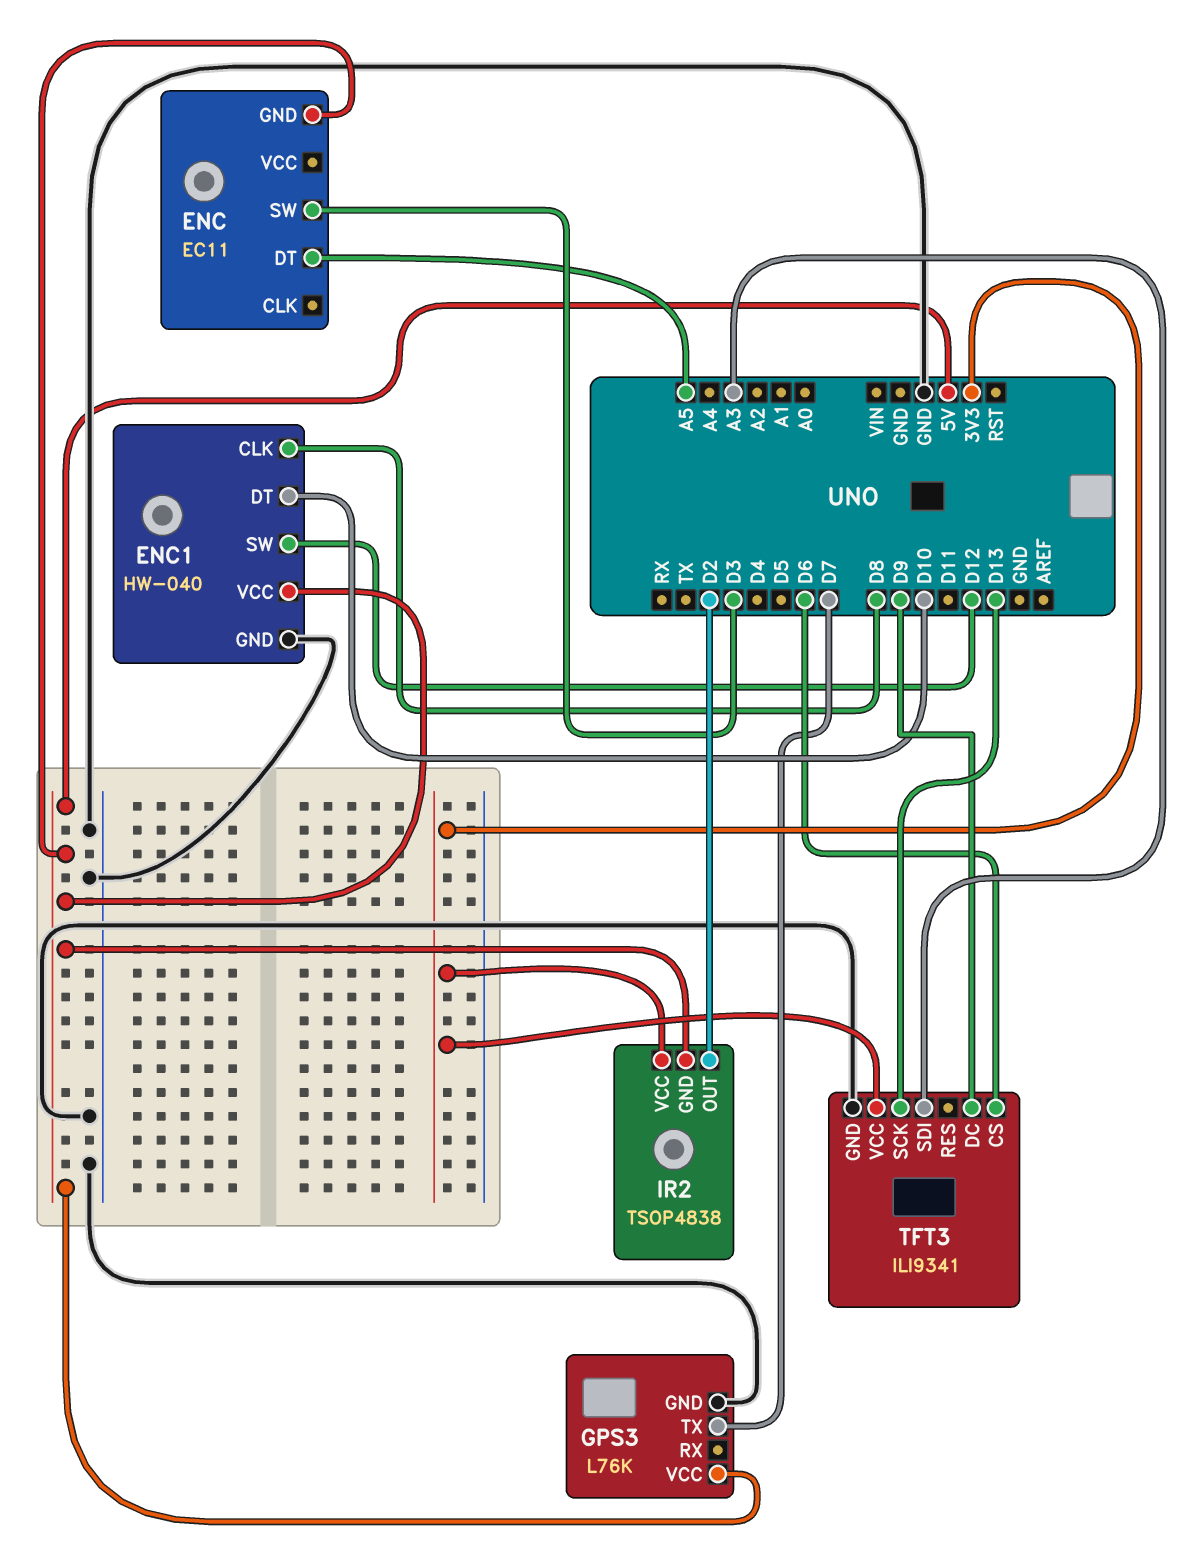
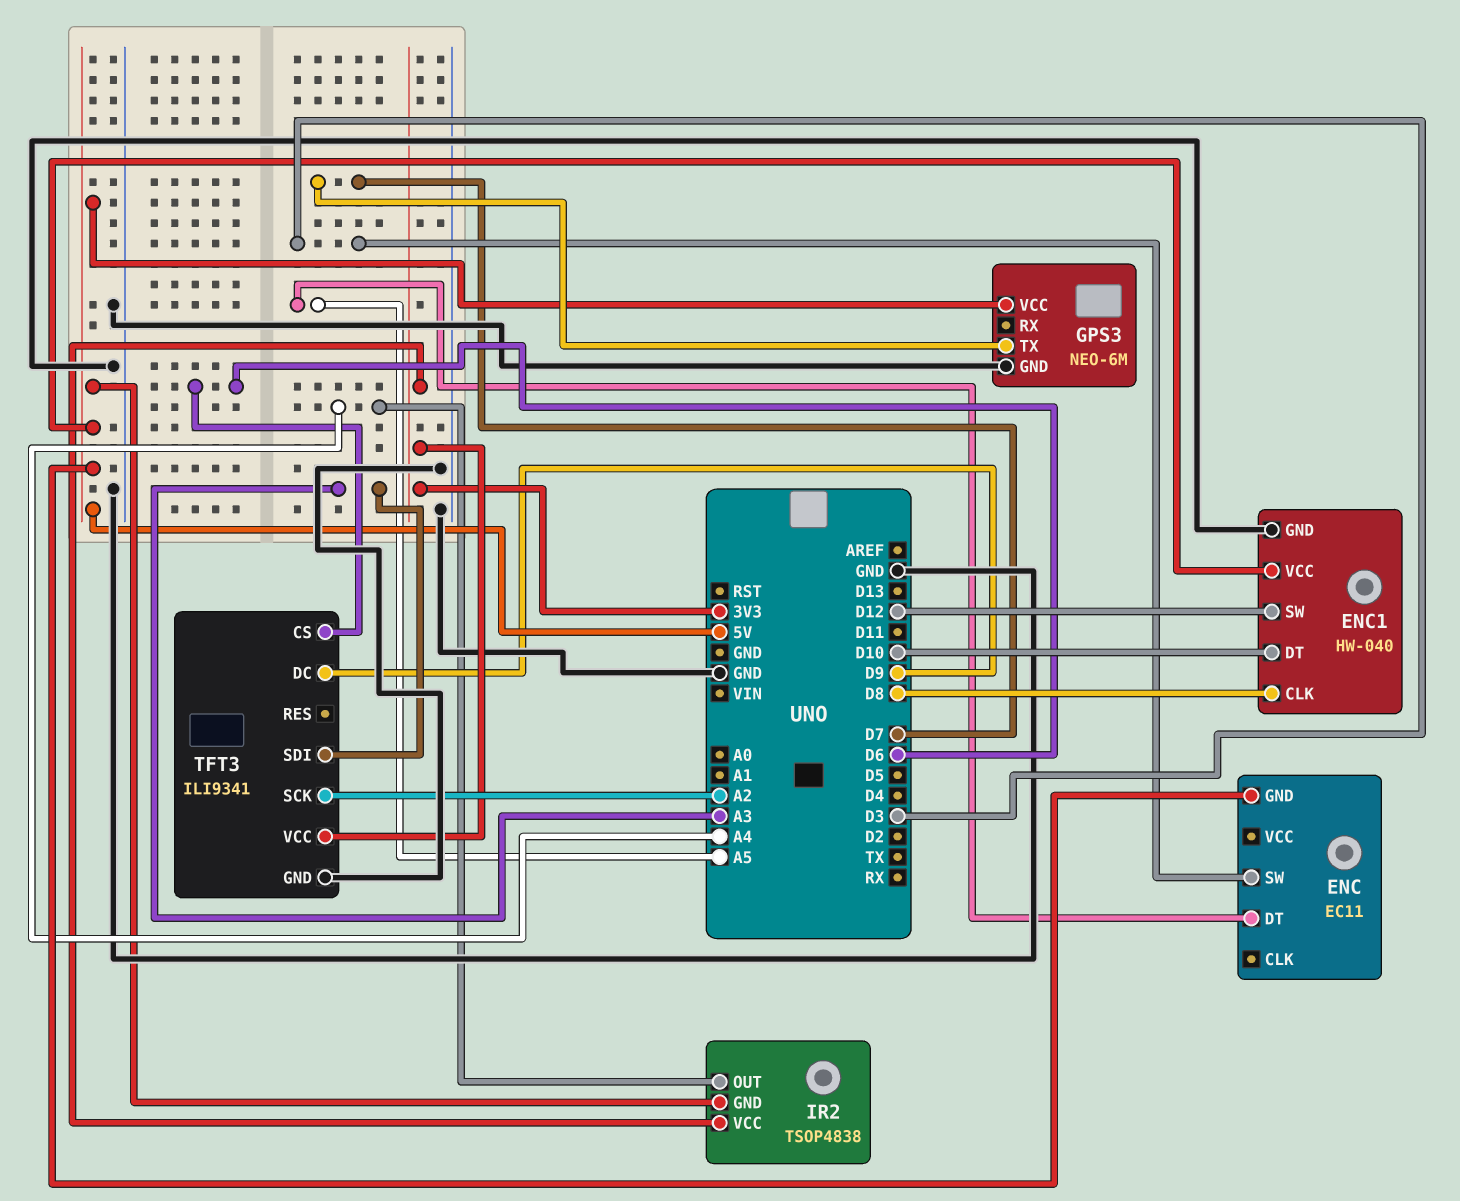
GPS3: L76K -> NEO-6M
IR2 pin OUT: D2 -> A4
TFT3 pin SCK: D13 -> A2

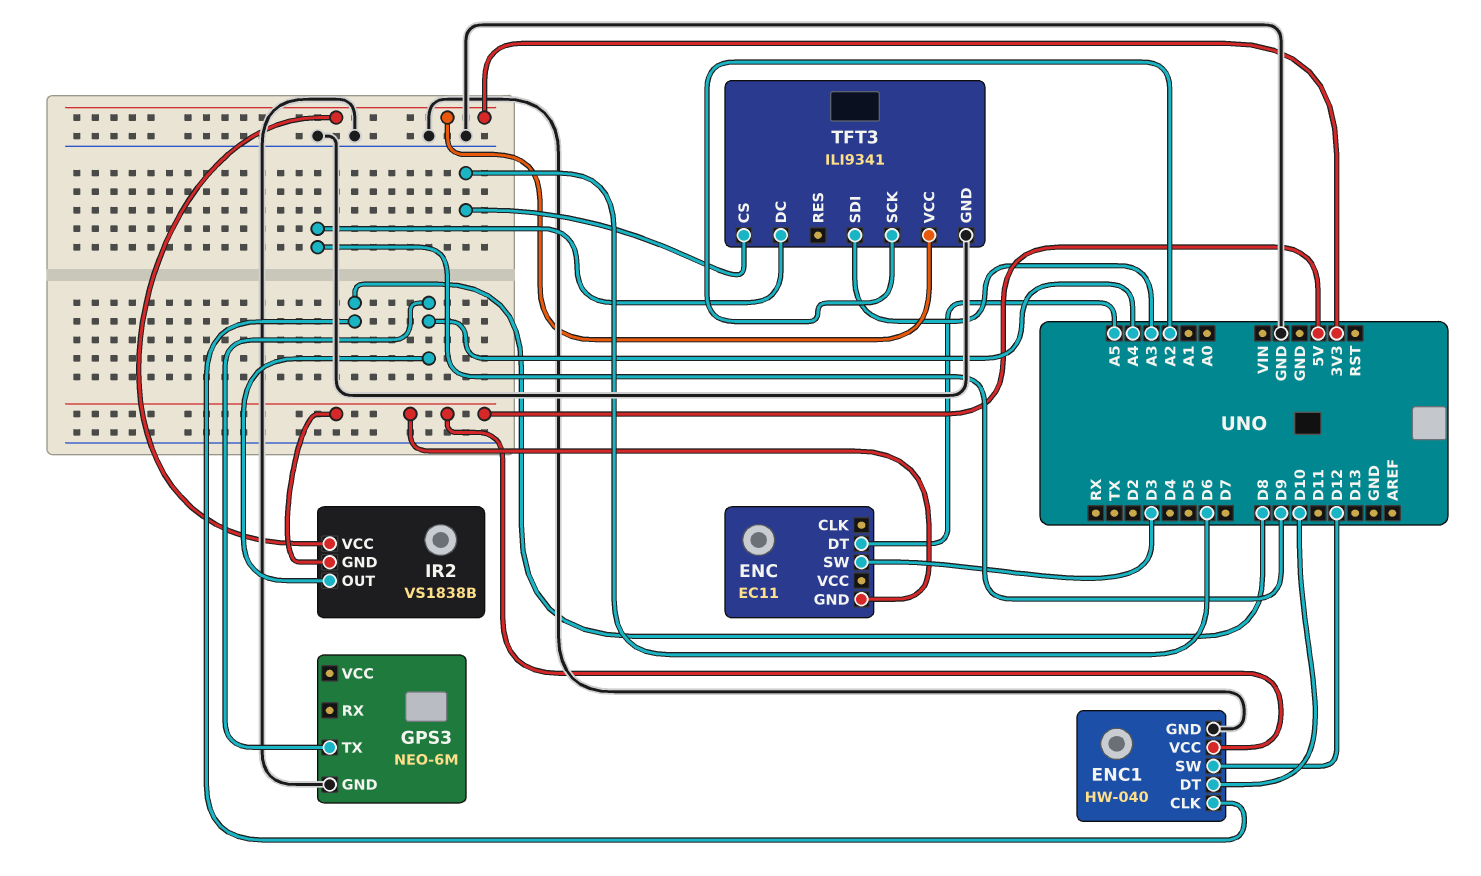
GPS3 pin TX: D7 -> A4
GPS3 pin VCC: 5V -> none
IR2: TSOP4838 -> VS1838B

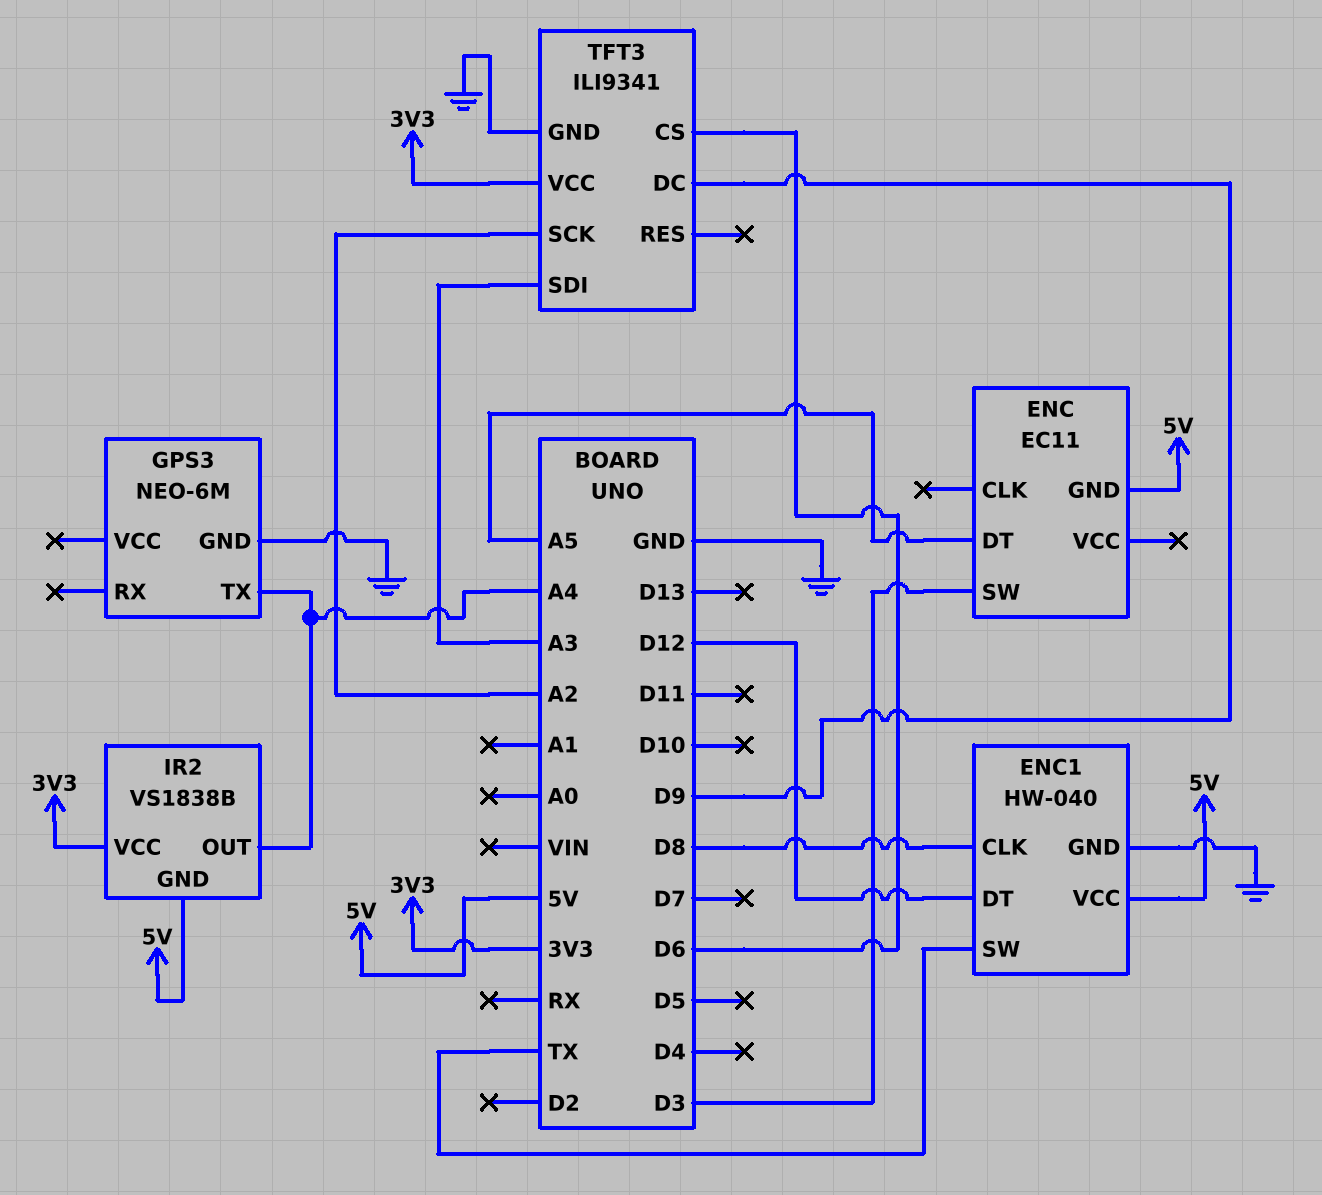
ENC1 pin DT: D10 -> D12
ENC1 pin SW: D12 -> TX

